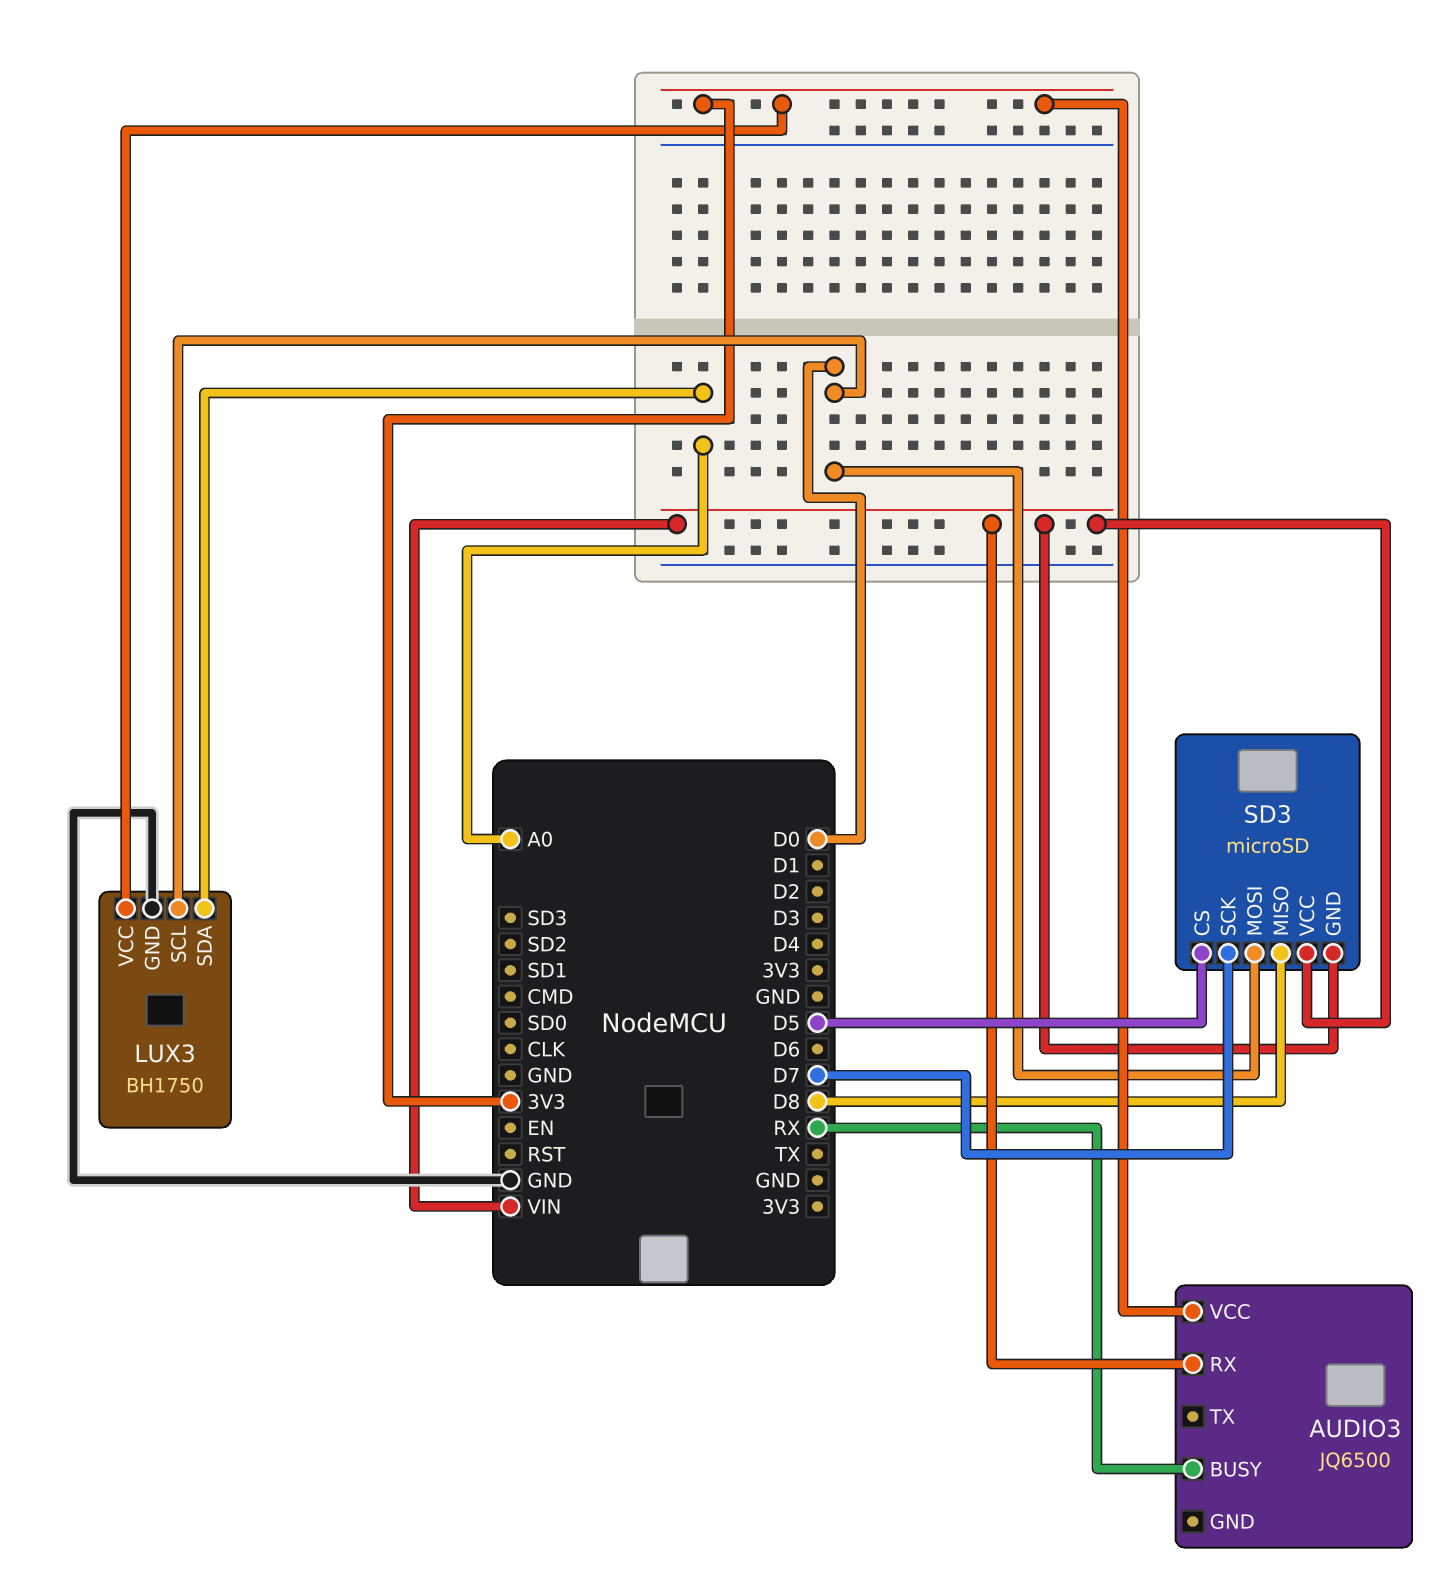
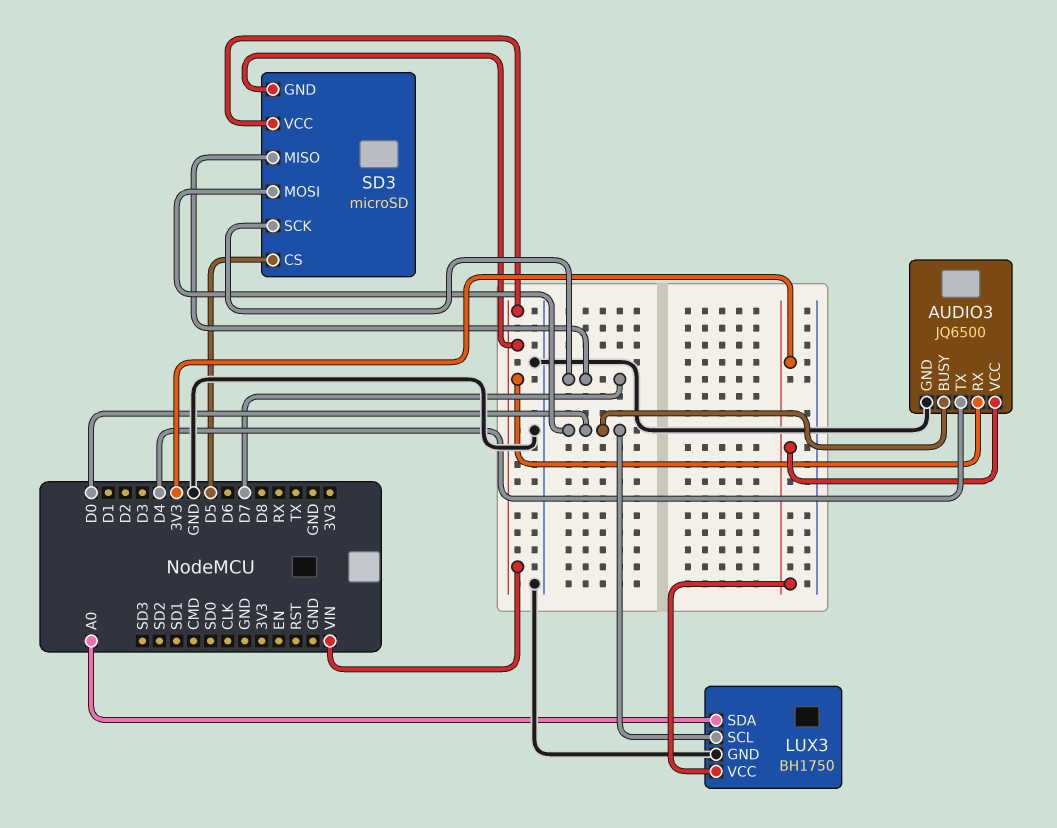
AUDIO3 pin BUSY: RX -> D0
AUDIO3 pin GND: none -> GND
AUDIO3 pin TX: none -> D4
SD3 pin MISO: D8 -> D7

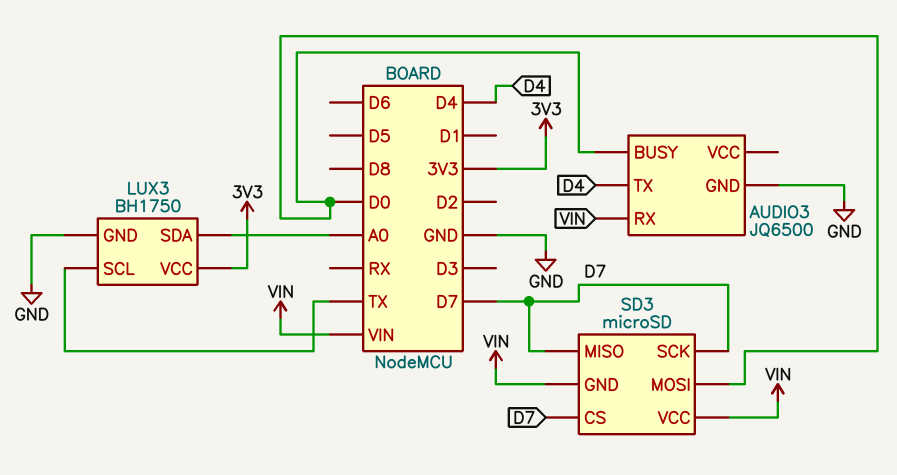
AUDIO3 pin VCC: 3V3 -> none
LUX3 pin SCL: D0 -> TX
SD3 pin CS: D5 -> D7

